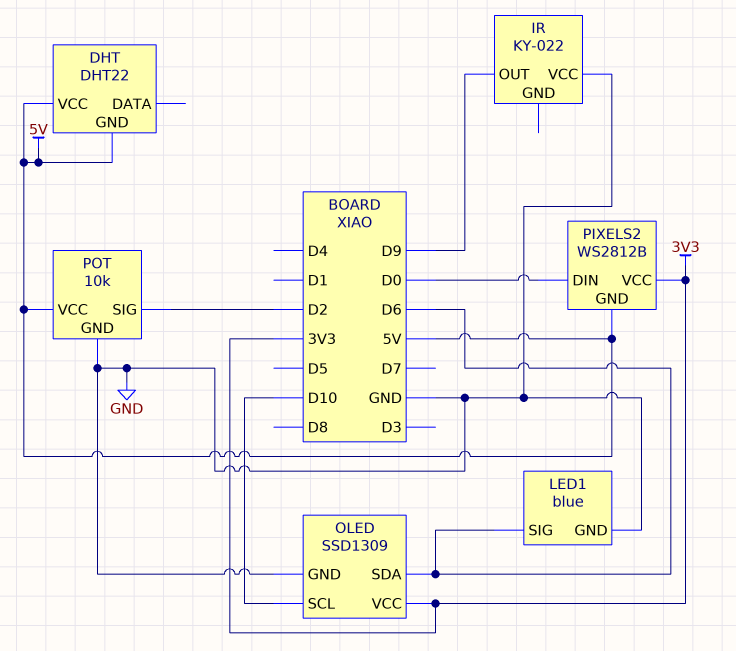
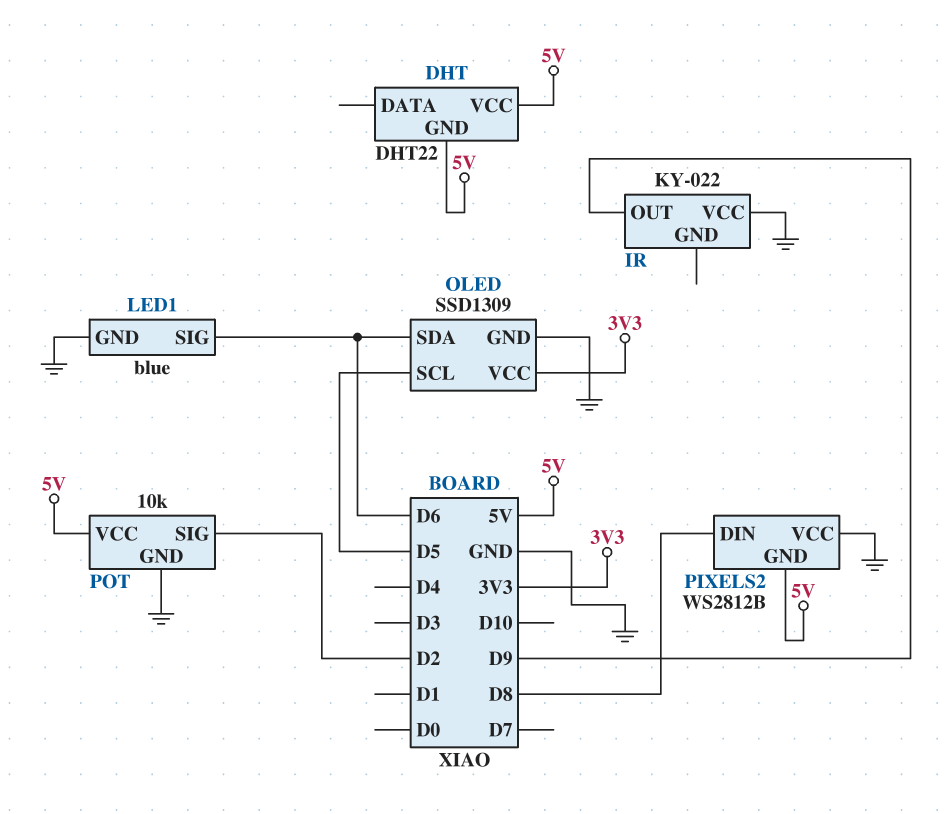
OLED pin SCL: D10 -> D5
PIXELS2 pin DIN: D0 -> D8
PIXELS2 pin VCC: 3V3 -> GND

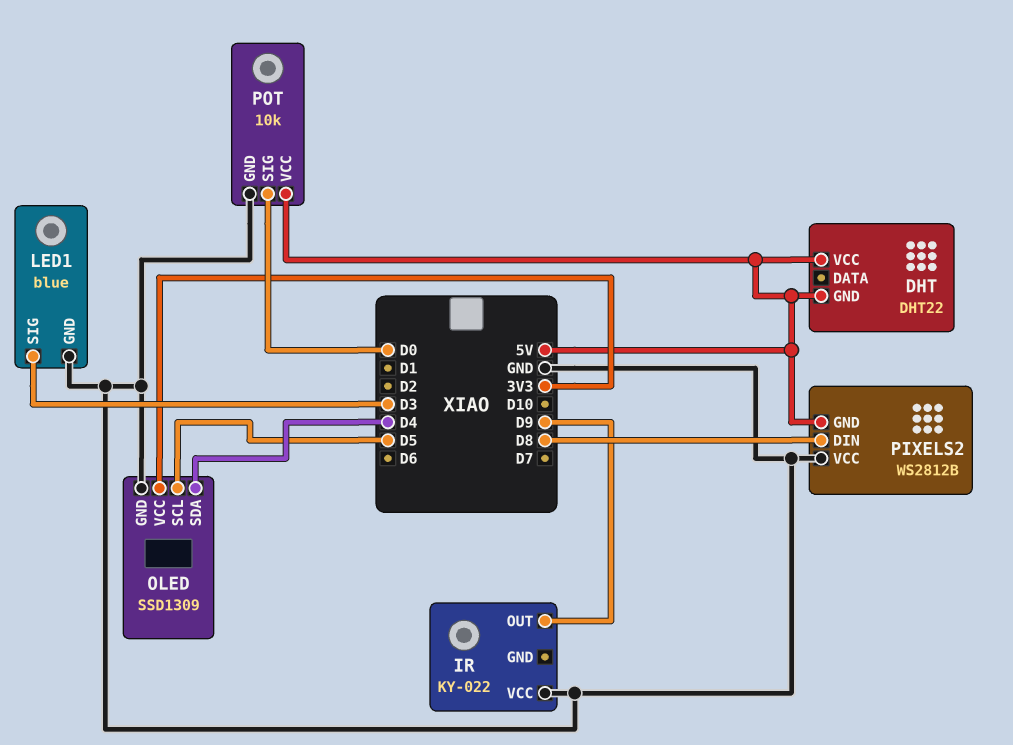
LED1 pin SIG: D6 -> D3
OLED pin SDA: D6 -> D4
POT pin SIG: D2 -> D0

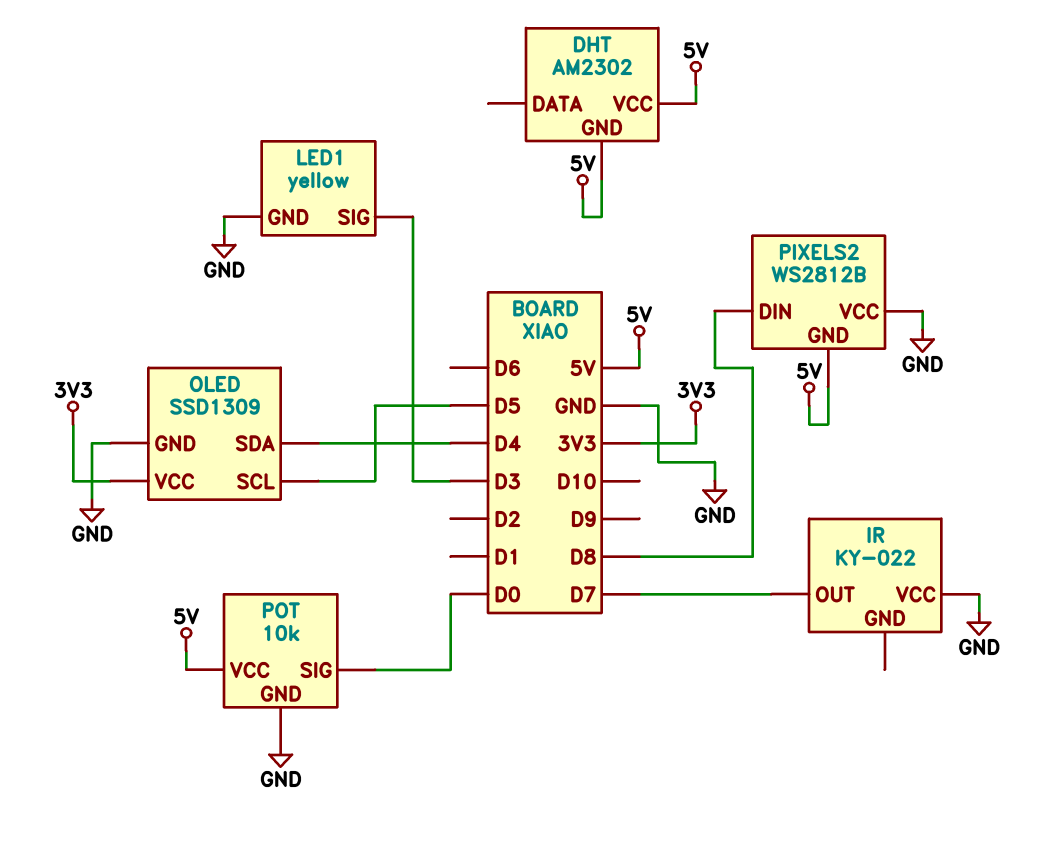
DHT: DHT22 -> AM2302
IR pin OUT: D9 -> D7
LED1: blue -> yellow

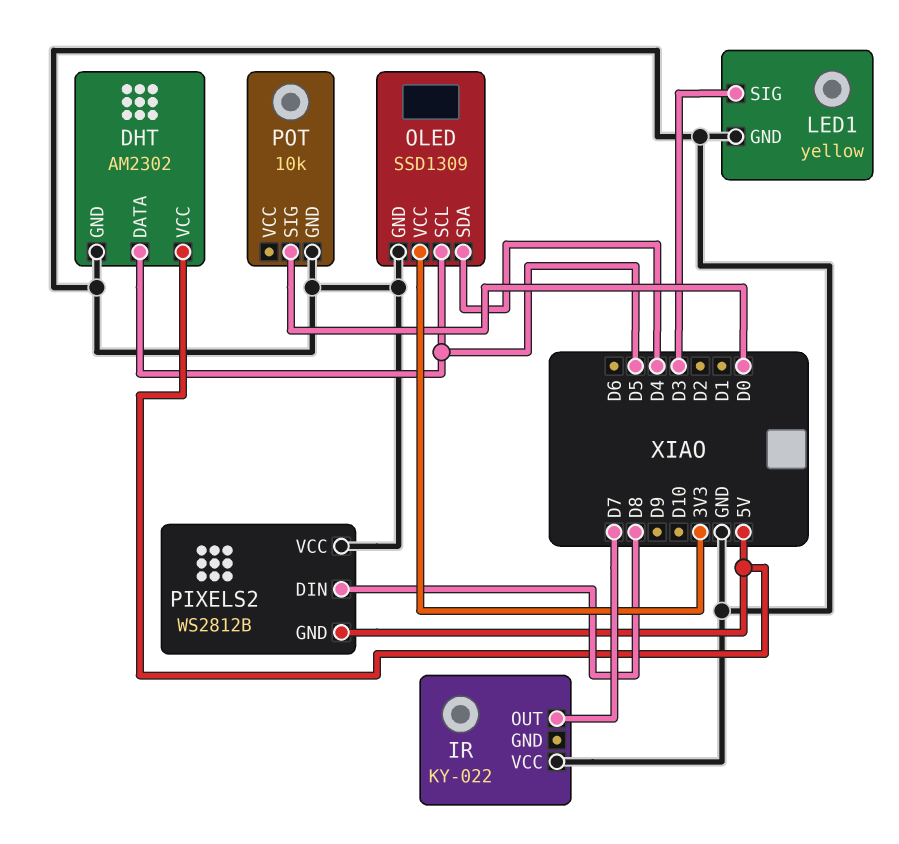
DHT pin DATA: none -> D5
DHT pin GND: 5V -> GND
POT pin VCC: 5V -> none

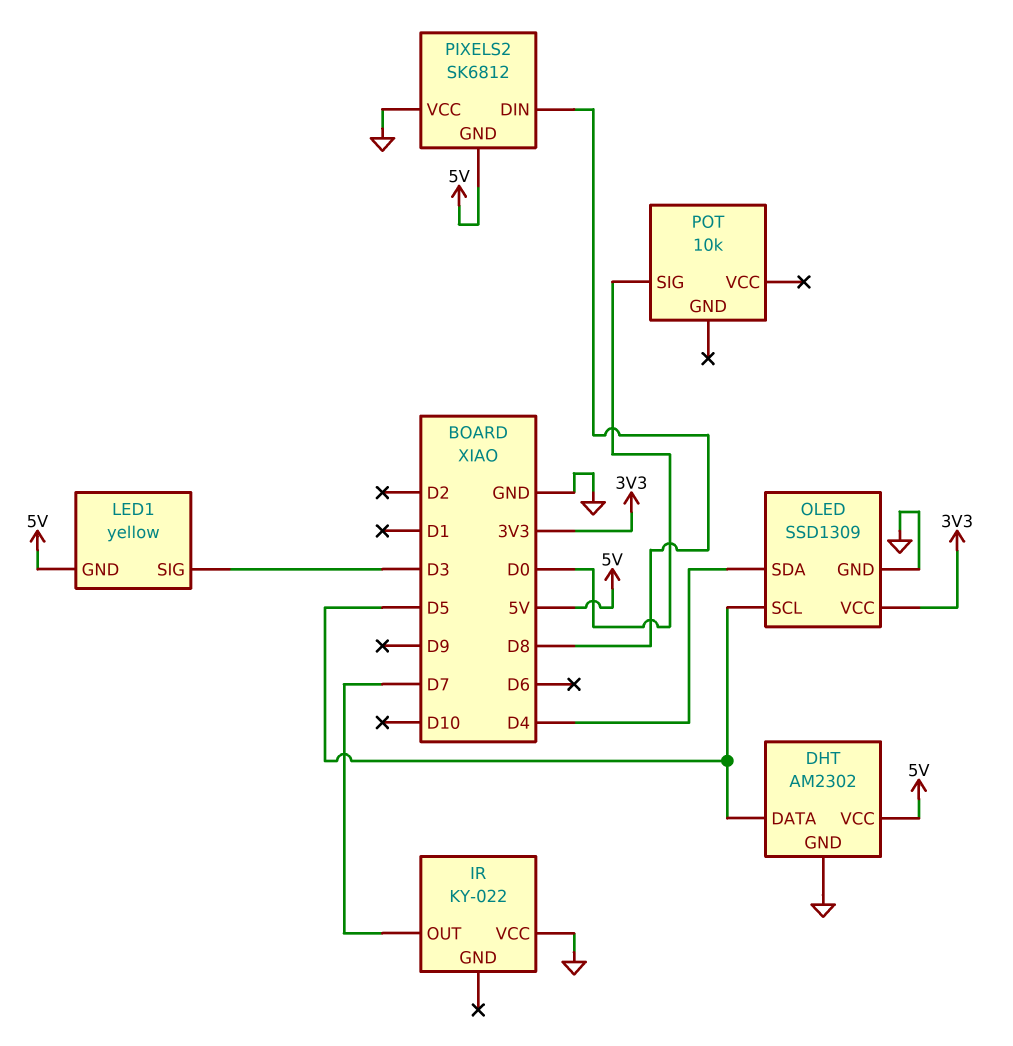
LED1 pin GND: GND -> 5V
PIXELS2: WS2812B -> SK6812
POT pin GND: GND -> none

